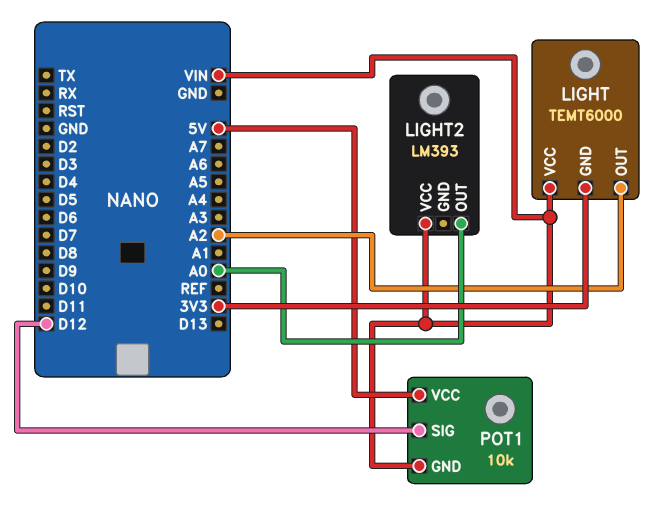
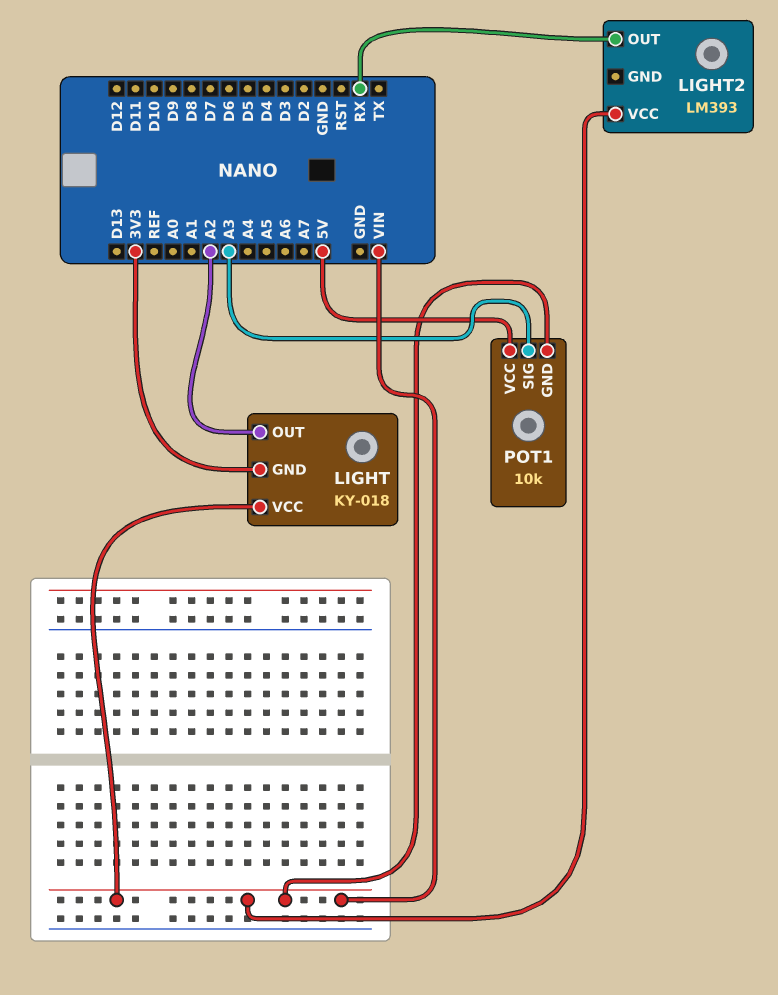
LIGHT: TEMT6000 -> KY-018
LIGHT2 pin OUT: A0 -> RX
POT1 pin SIG: D12 -> A3

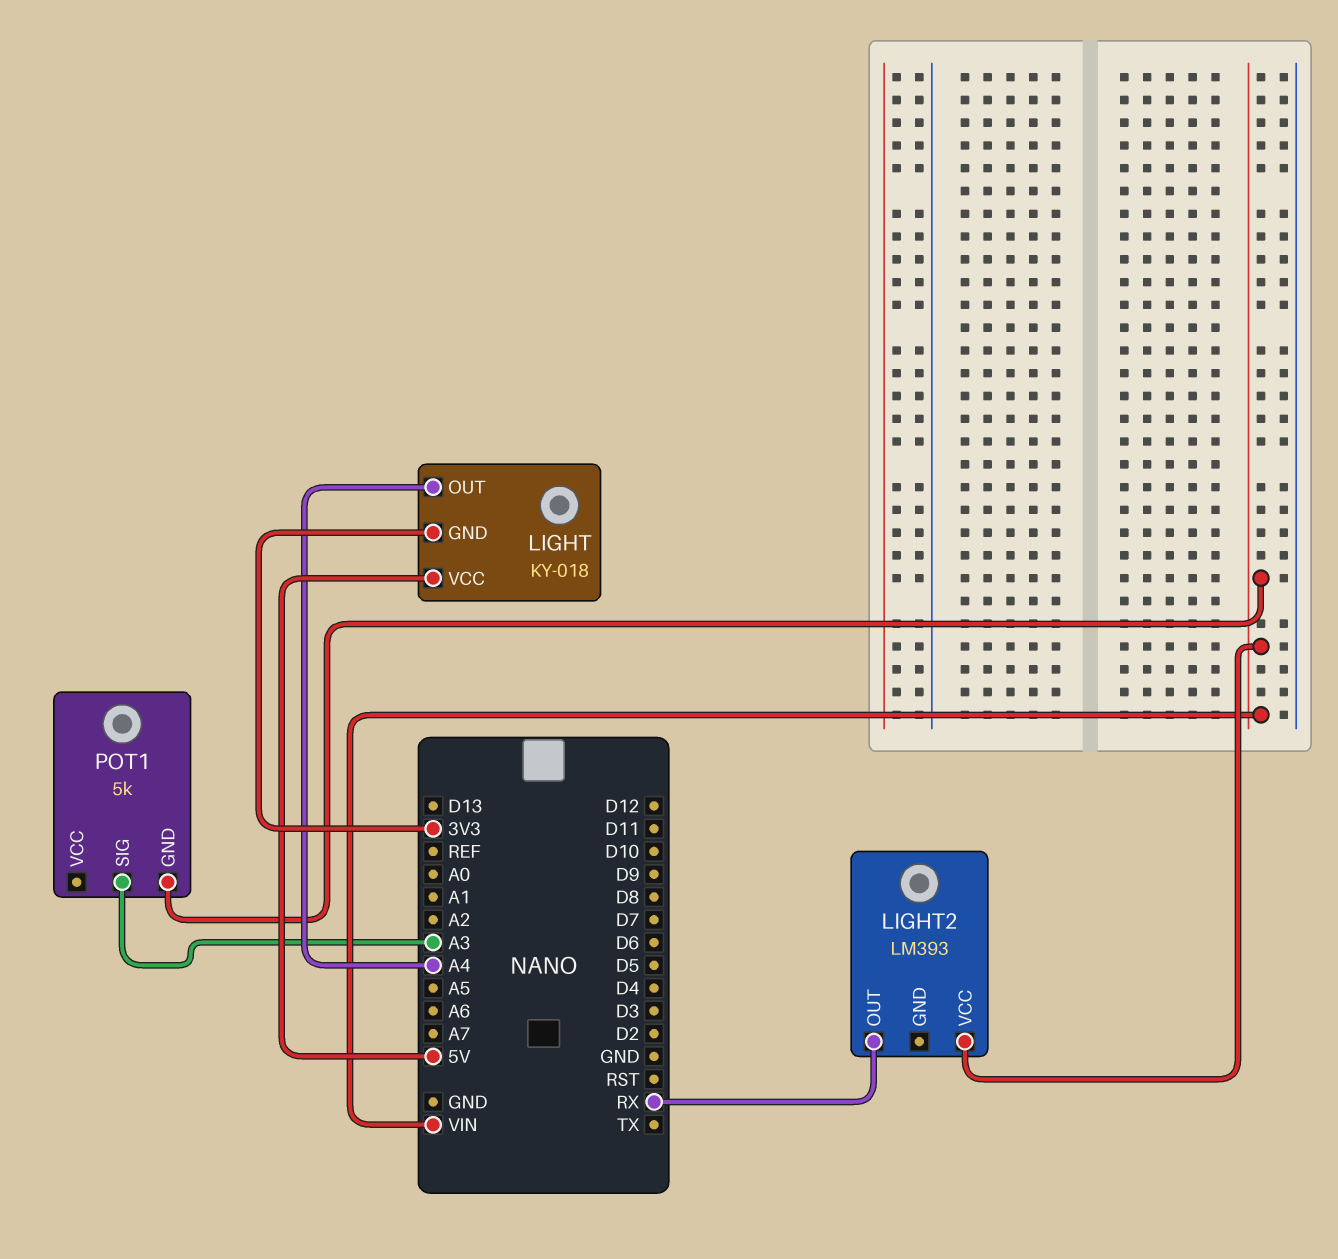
LIGHT pin OUT: A2 -> A4
LIGHT pin VCC: VIN -> 5V
POT1: 10k -> 5k
POT1 pin VCC: 5V -> none

